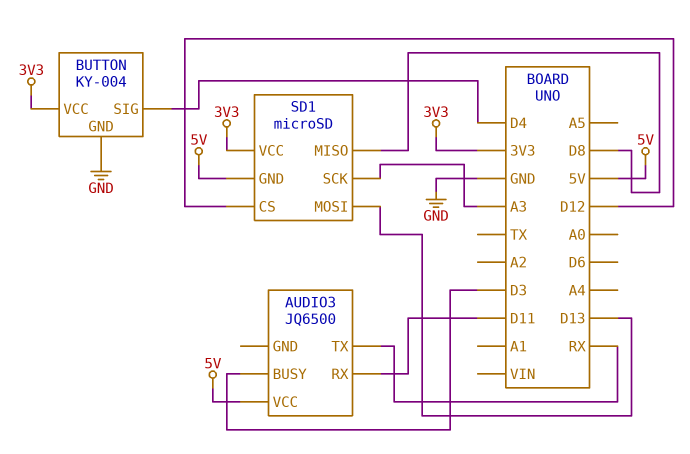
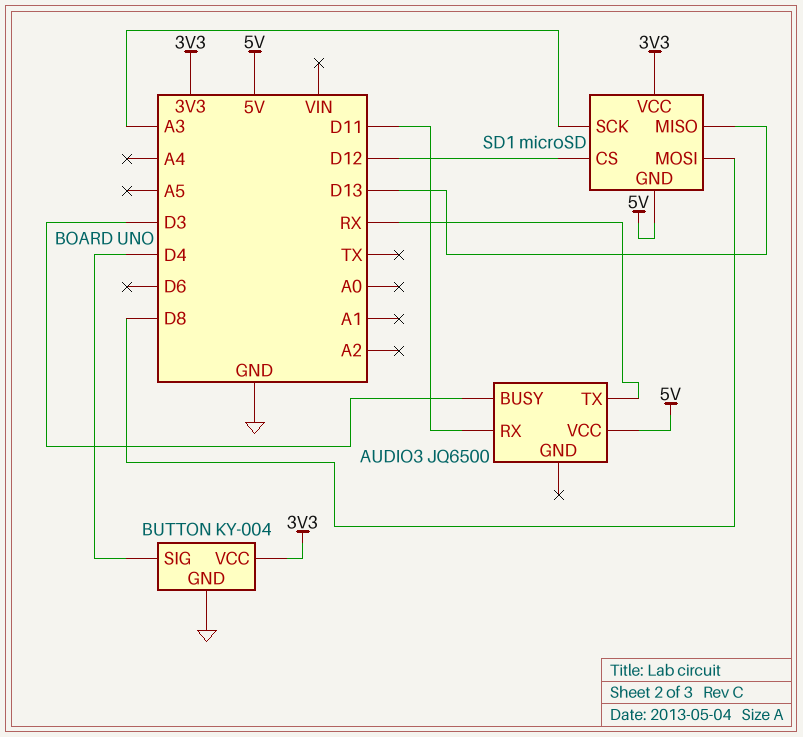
SD1 pin MISO: D8 -> D13
SD1 pin MOSI: D13 -> D8

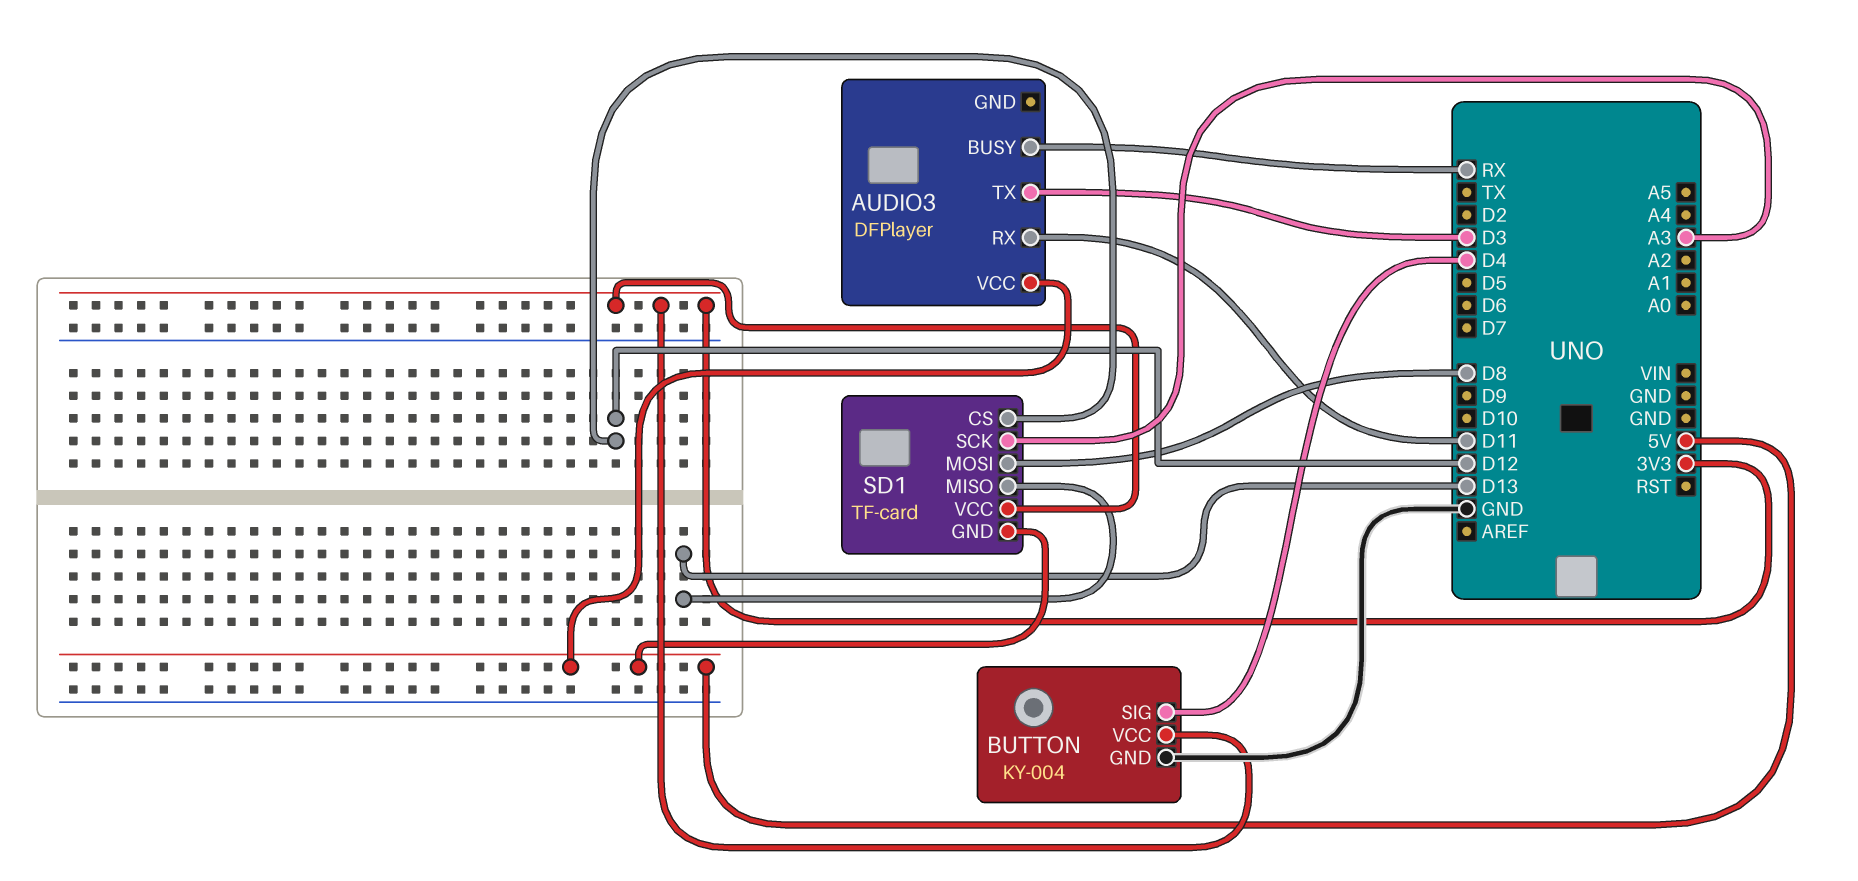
AUDIO3: JQ6500 -> DFPlayer
AUDIO3 pin BUSY: D3 -> RX
AUDIO3 pin TX: RX -> D3
SD1: microSD -> TF-card

